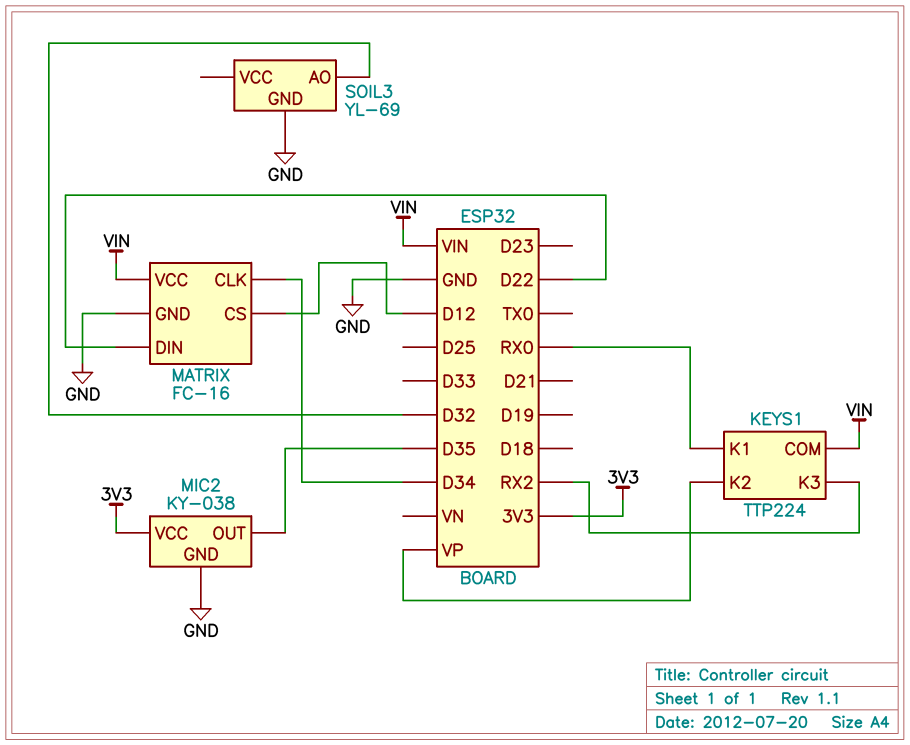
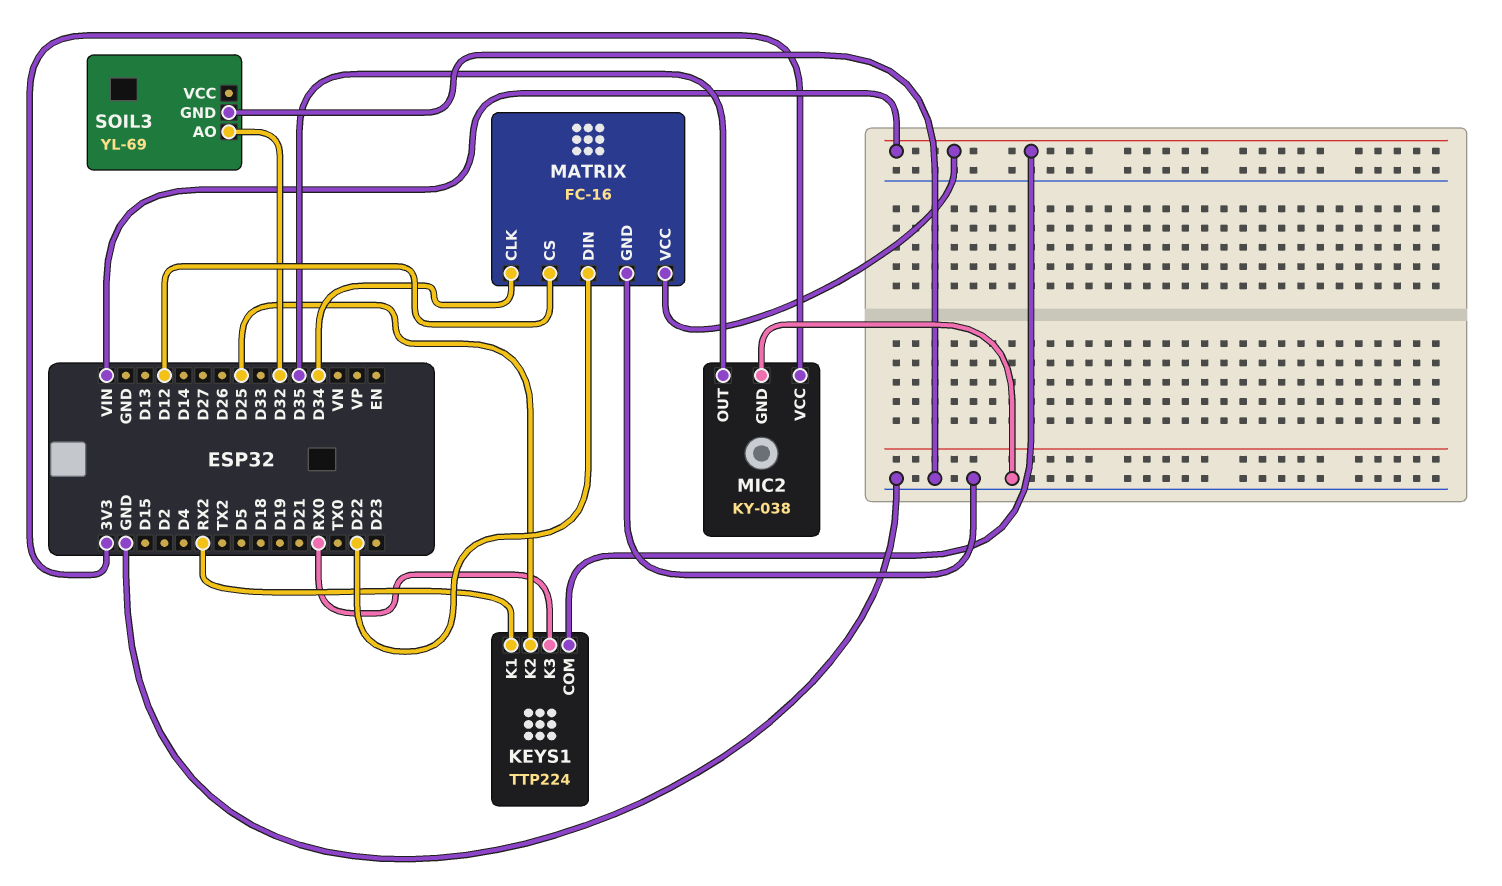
KEYS1 pin K1: RX0 -> RX2
KEYS1 pin K2: VP -> D25
KEYS1 pin K3: RX2 -> RX0

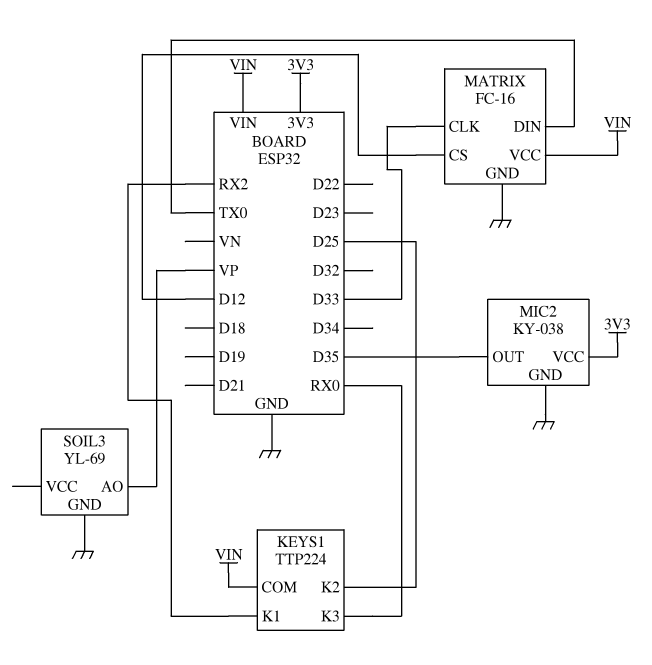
MATRIX pin CLK: D34 -> D33
MATRIX pin DIN: D22 -> TX0
SOIL3 pin AO: D32 -> VP

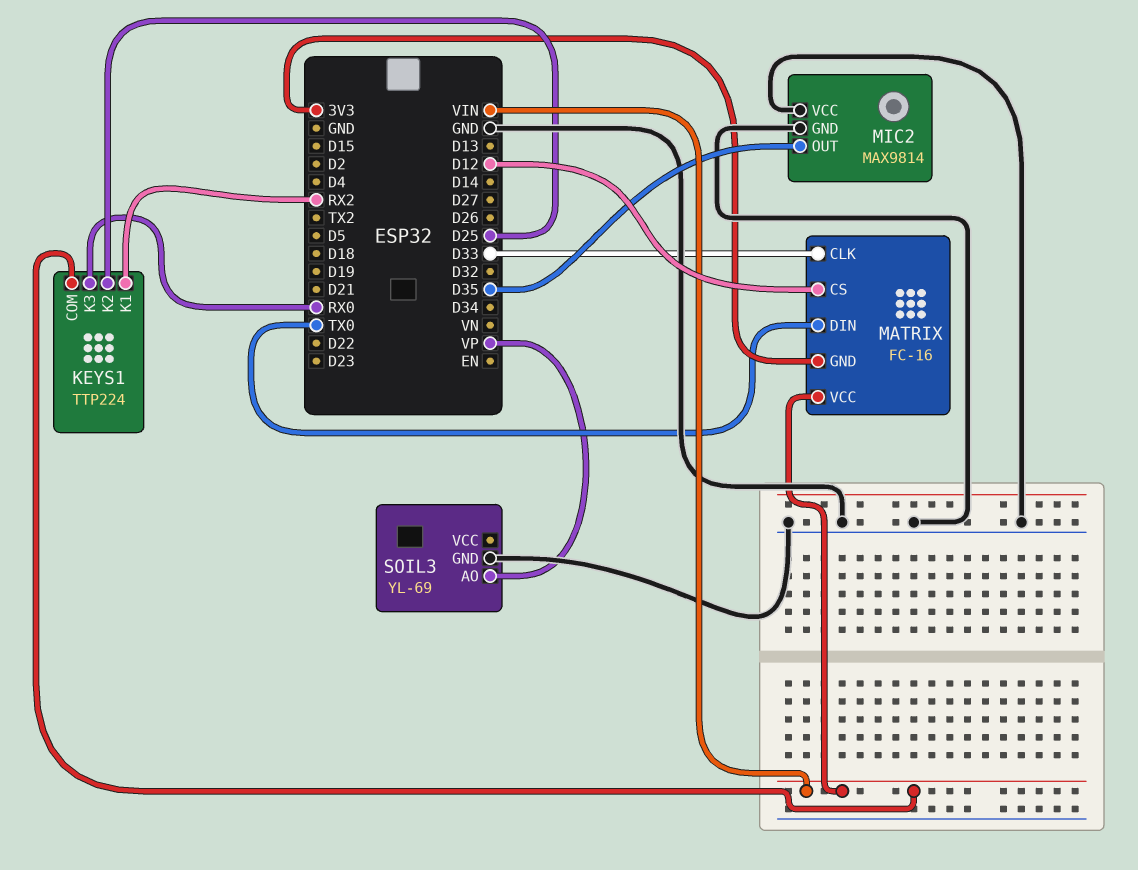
MATRIX pin GND: GND -> 3V3
MIC2: KY-038 -> MAX9814
MIC2 pin VCC: 3V3 -> GND

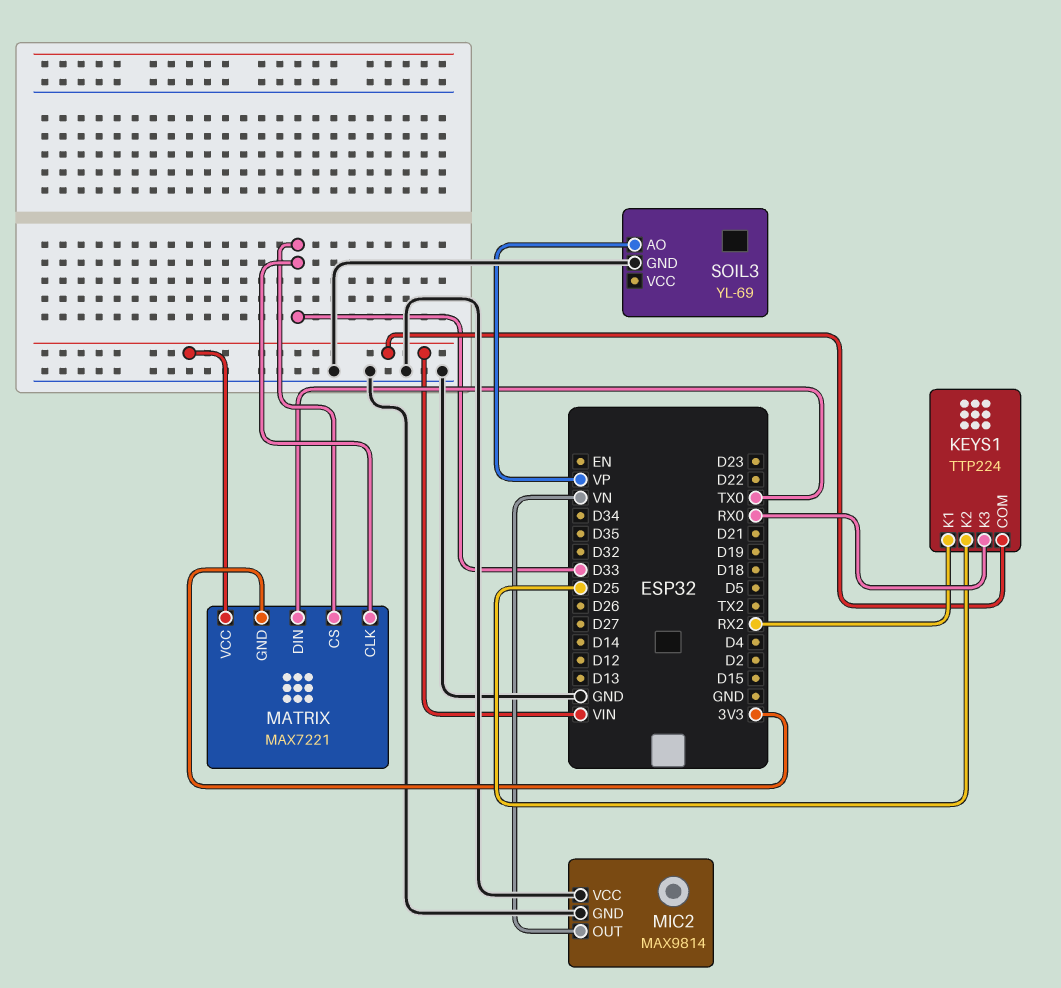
MATRIX: FC-16 -> MAX7221
MATRIX pin CS: D12 -> D33
MIC2 pin OUT: D35 -> VN

